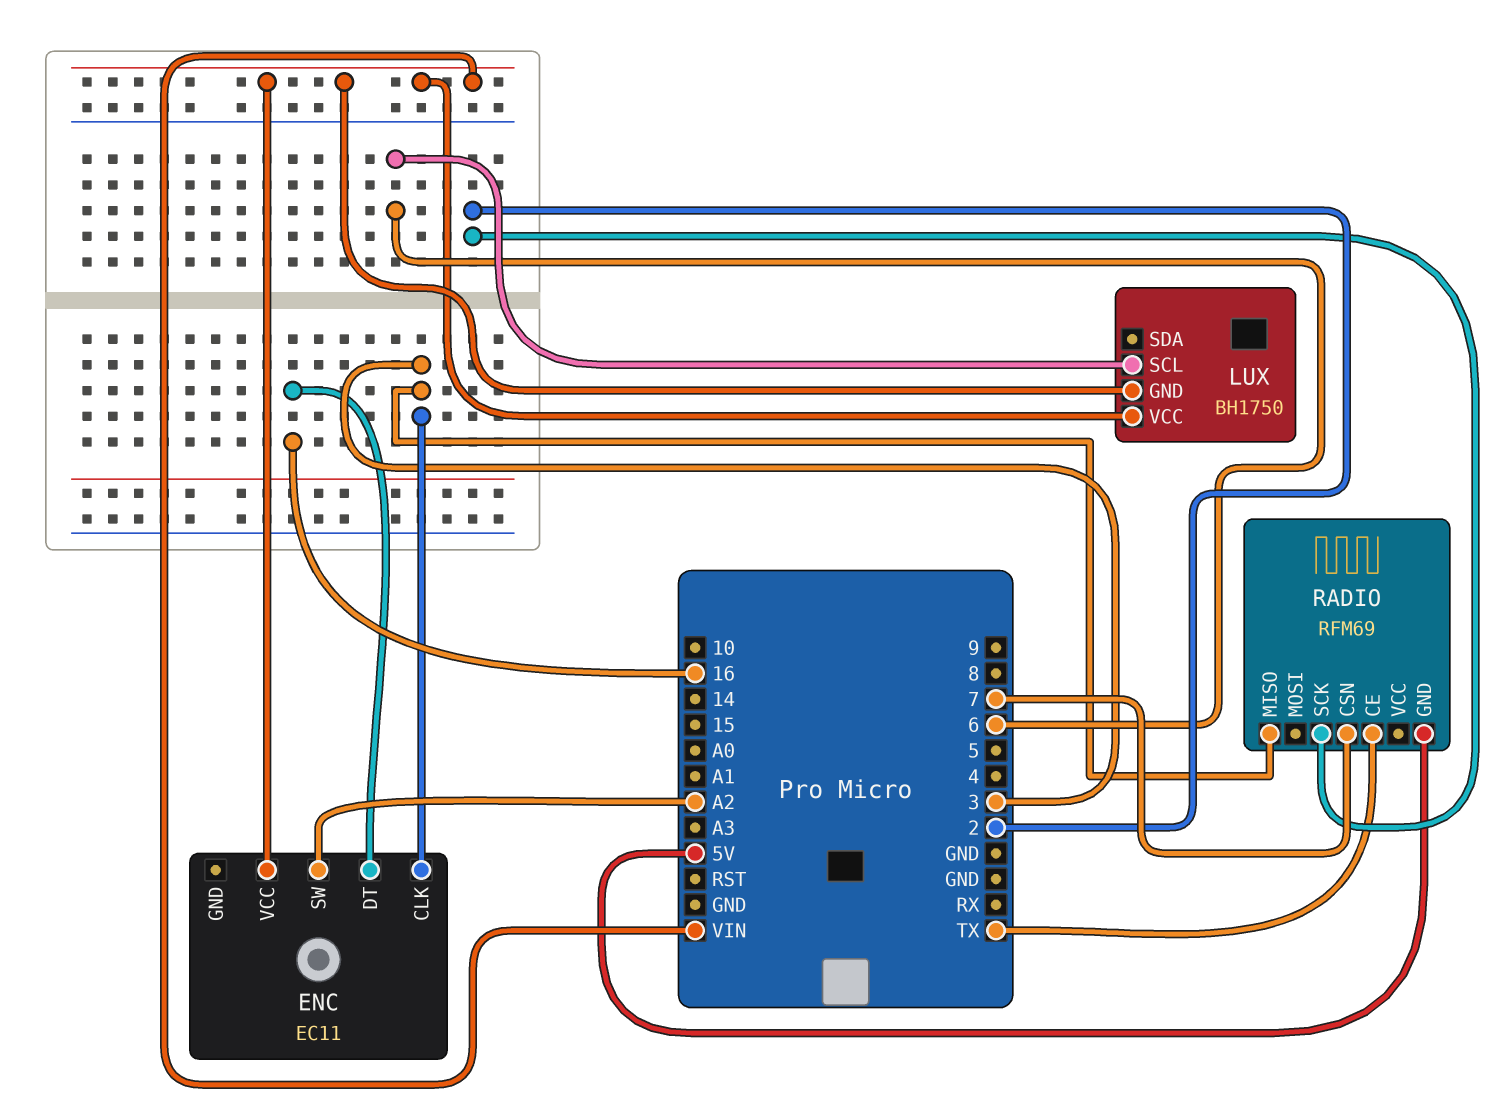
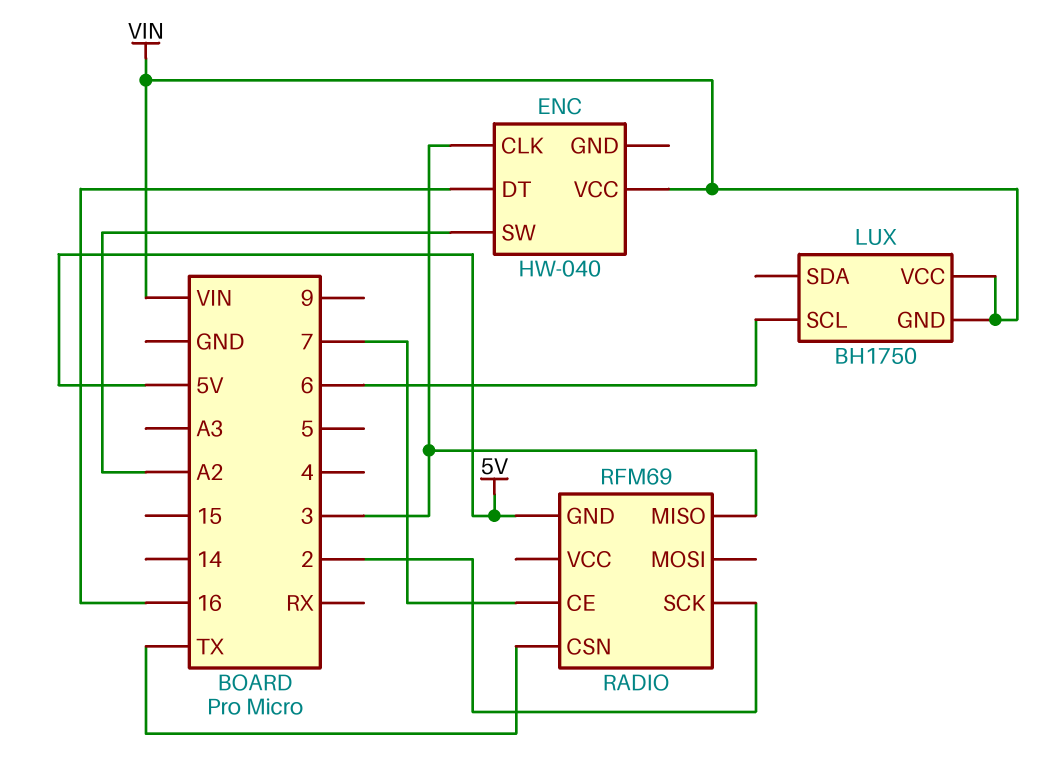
ENC: EC11 -> HW-040
RADIO pin CE: TX -> 7
RADIO pin CSN: 7 -> TX

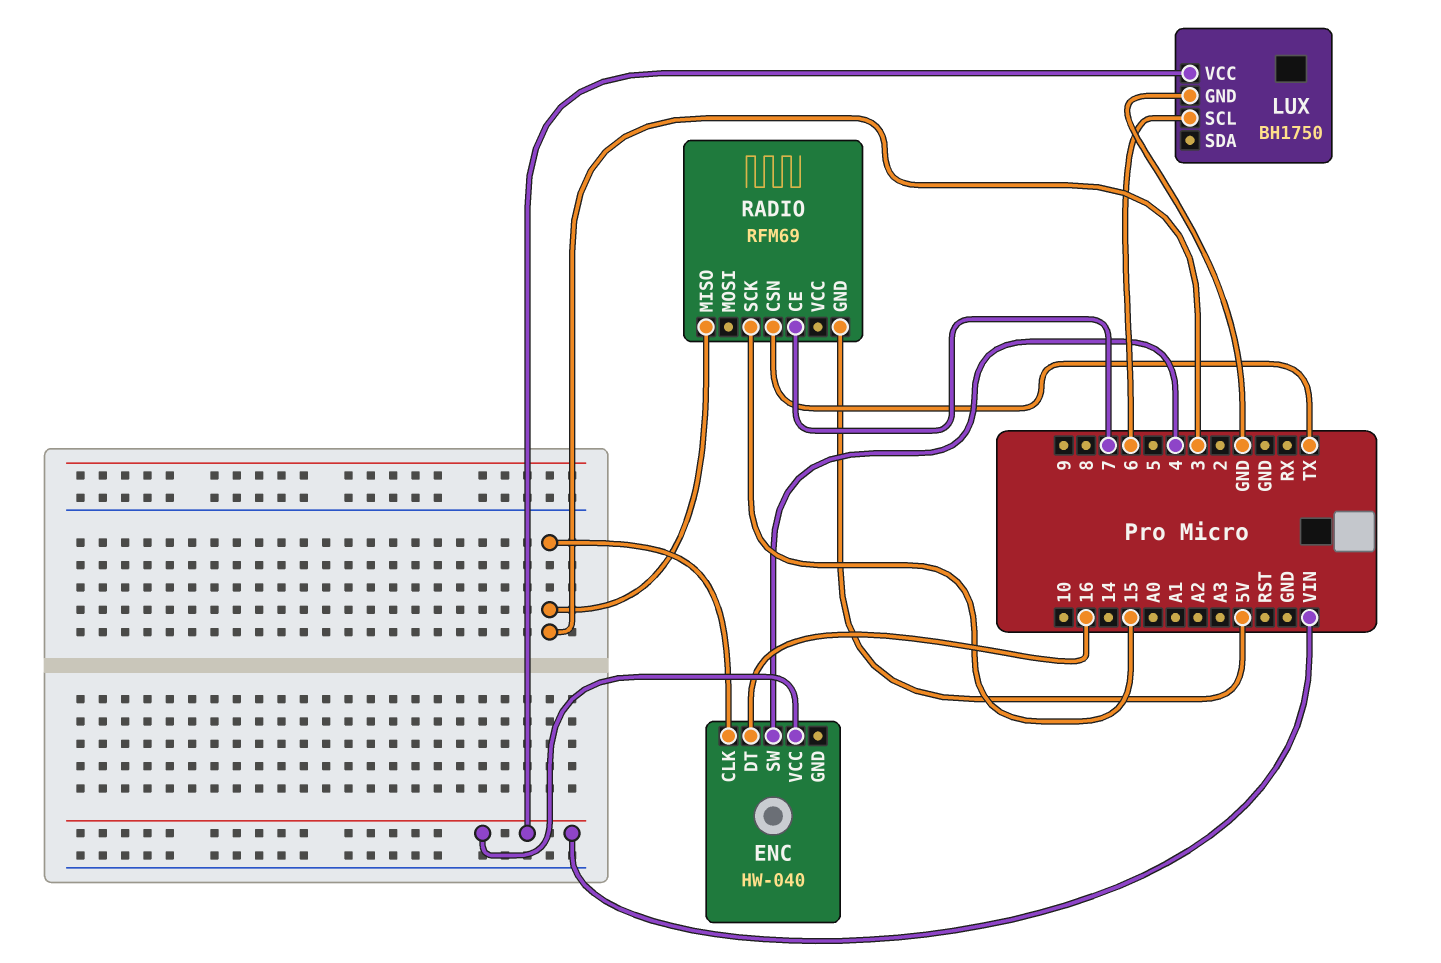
ENC pin SW: A2 -> 4
LUX pin GND: VIN -> GND
RADIO pin SCK: 2 -> 15

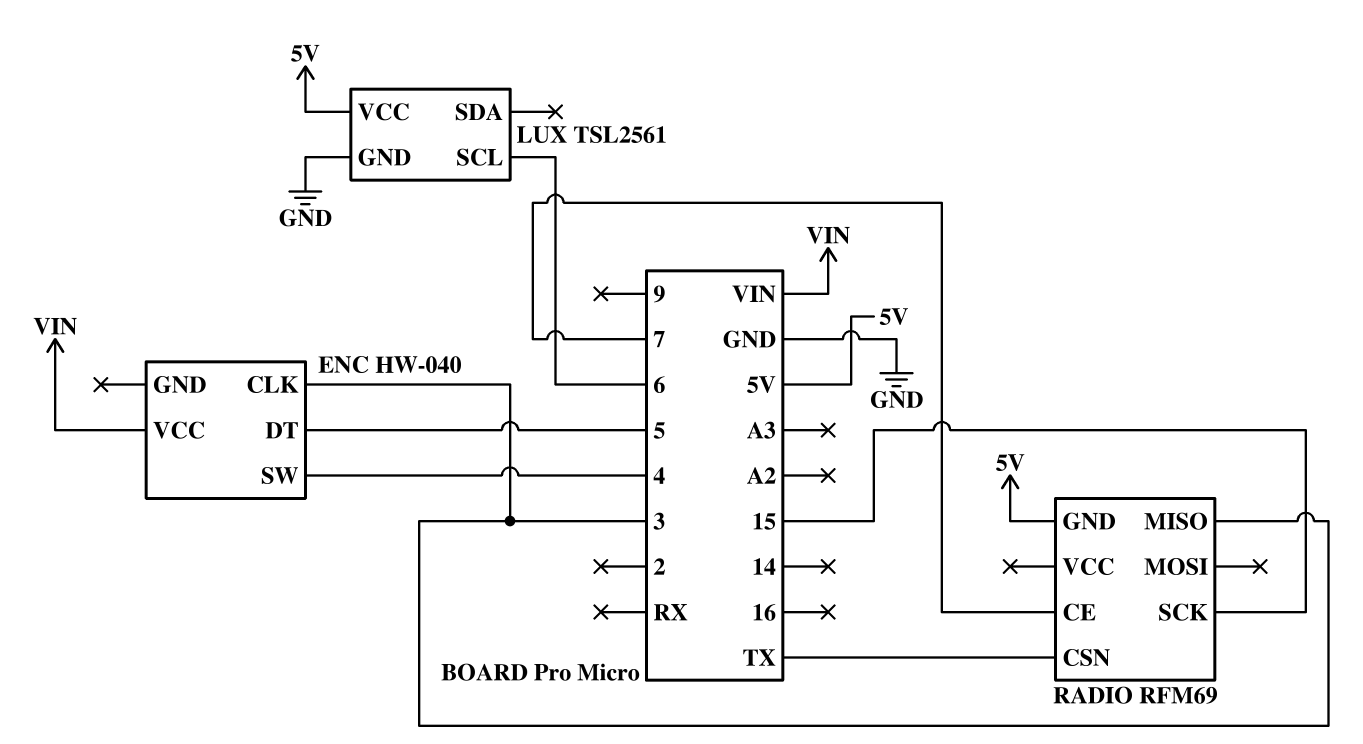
ENC pin DT: 16 -> 5
LUX: BH1750 -> TSL2561
LUX pin VCC: VIN -> 5V

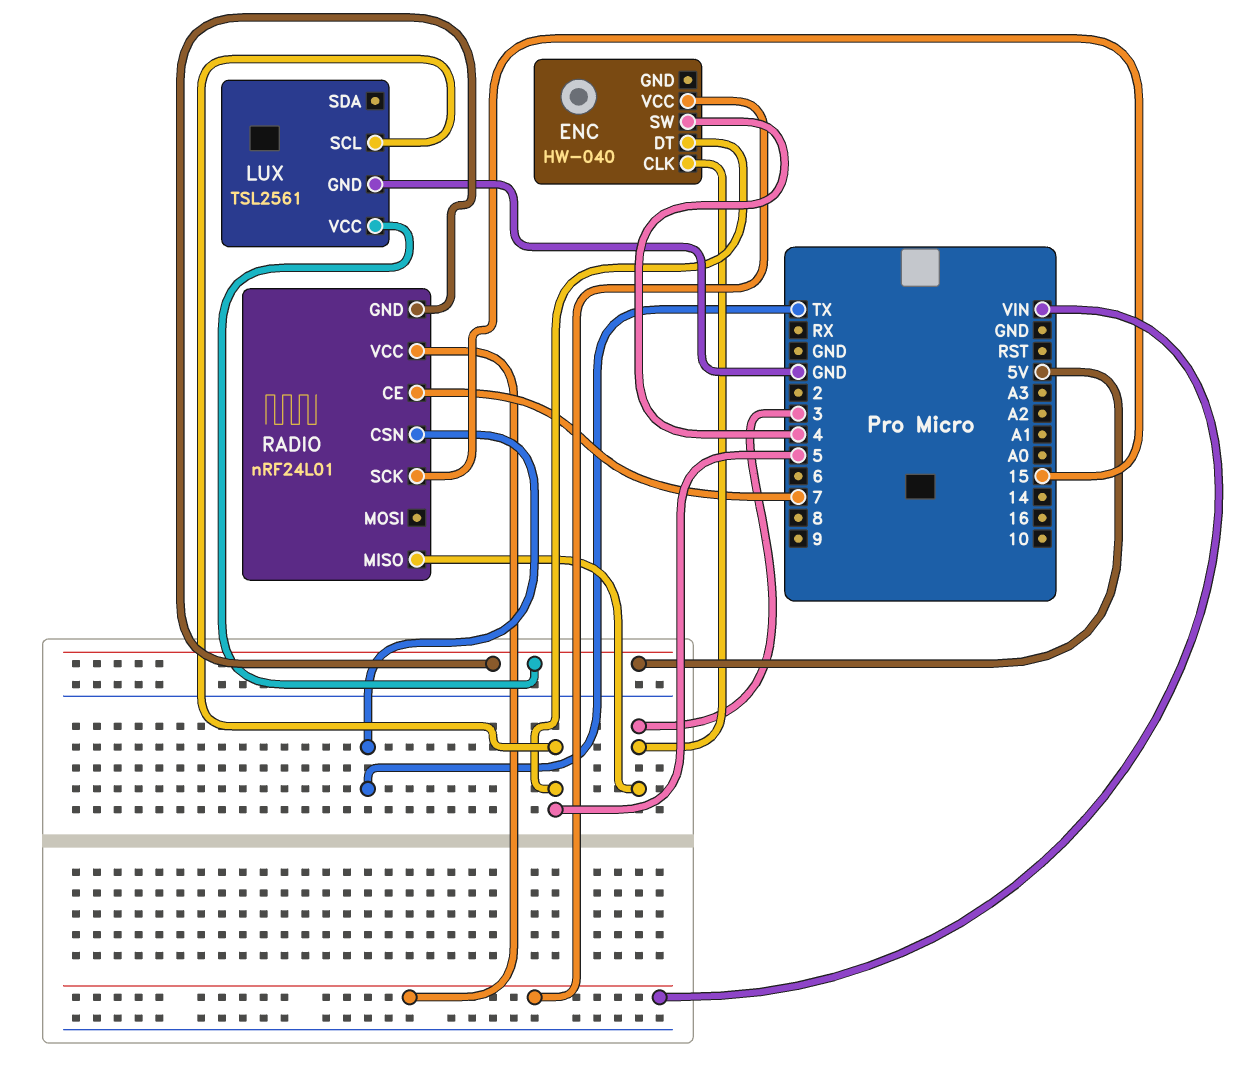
LUX pin SCL: 6 -> 5
RADIO: RFM69 -> nRF24L01
RADIO pin VCC: none -> VIN

